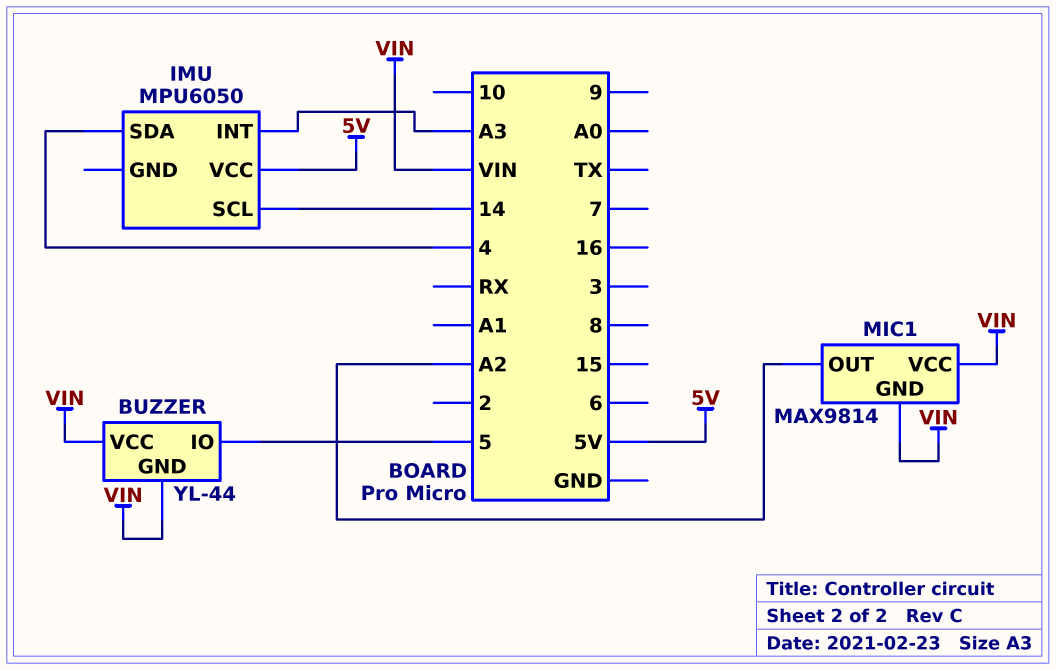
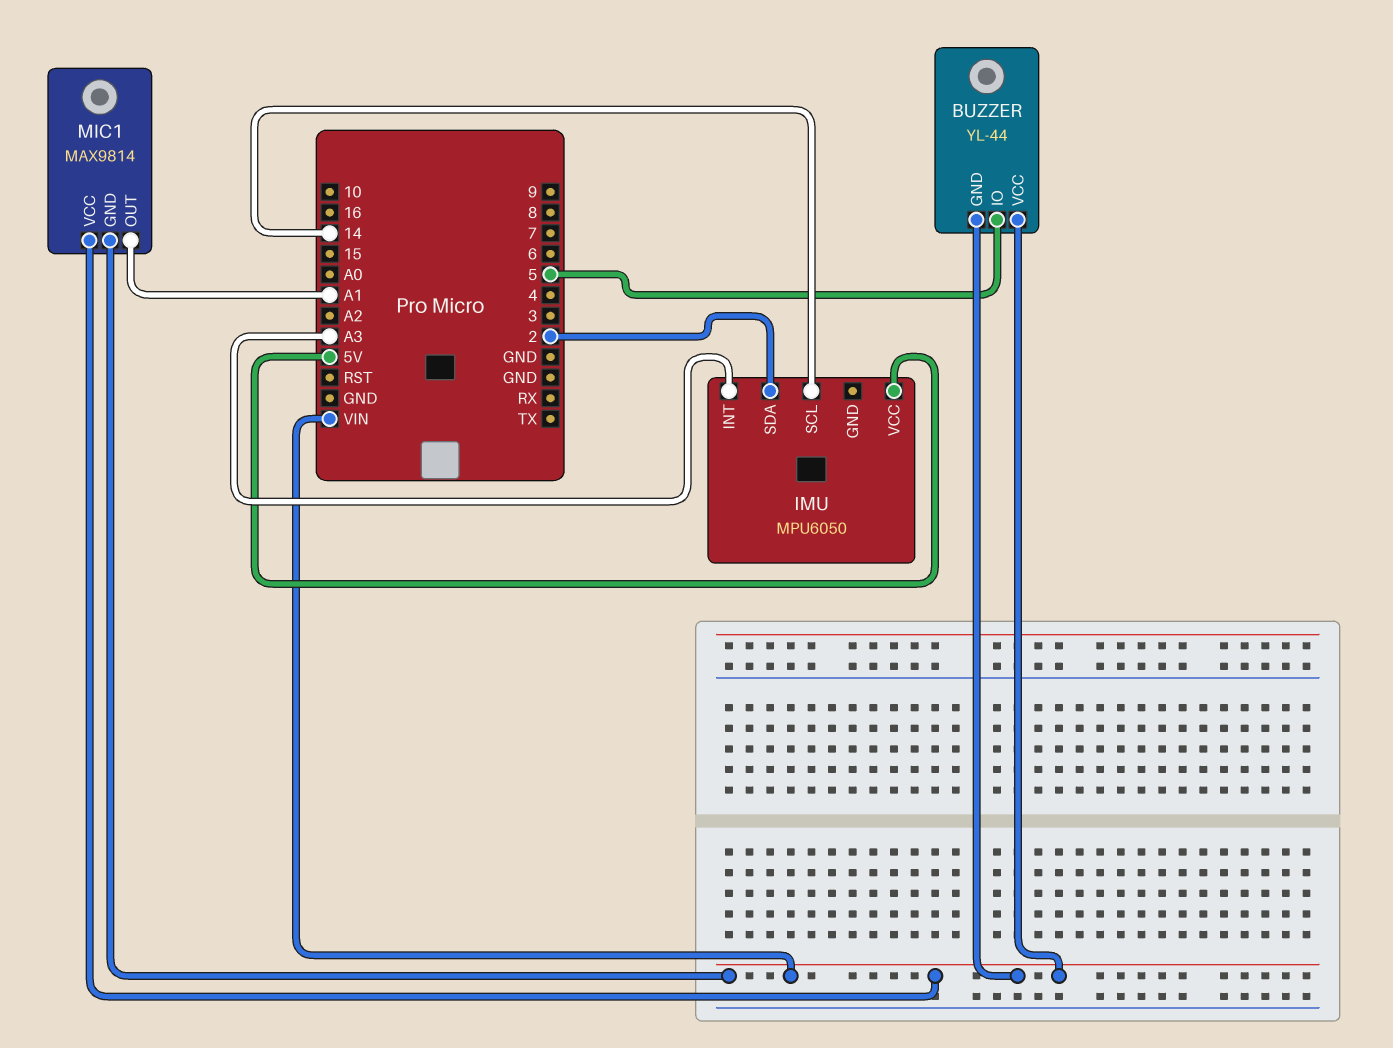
IMU pin SDA: 4 -> 2
MIC1 pin OUT: A2 -> A1

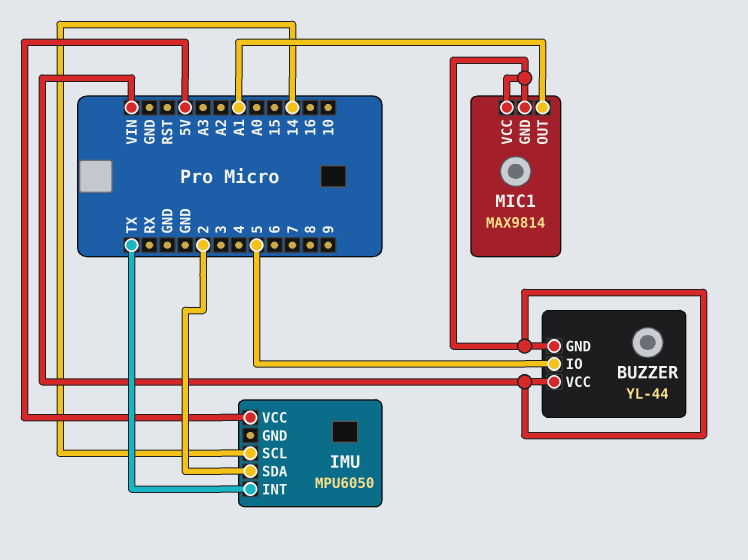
IMU pin INT: A3 -> TX

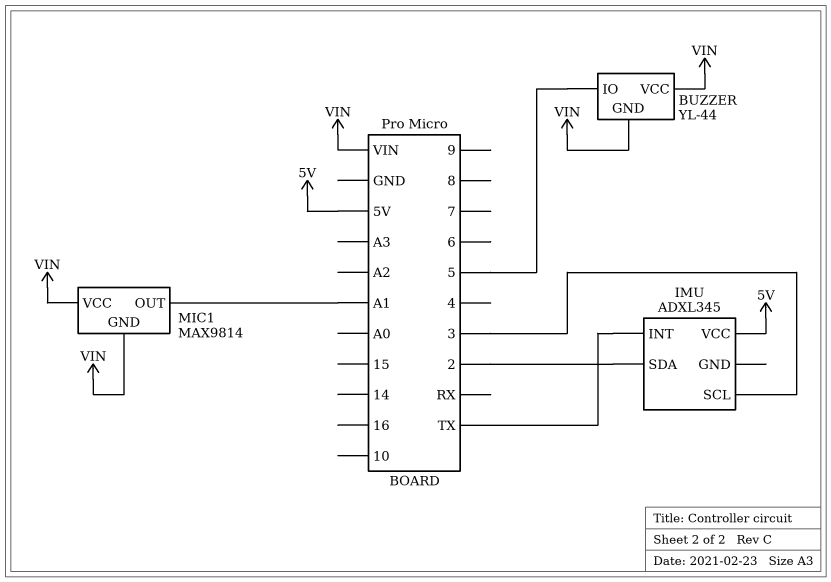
IMU: MPU6050 -> ADXL345
IMU pin SCL: 14 -> 3

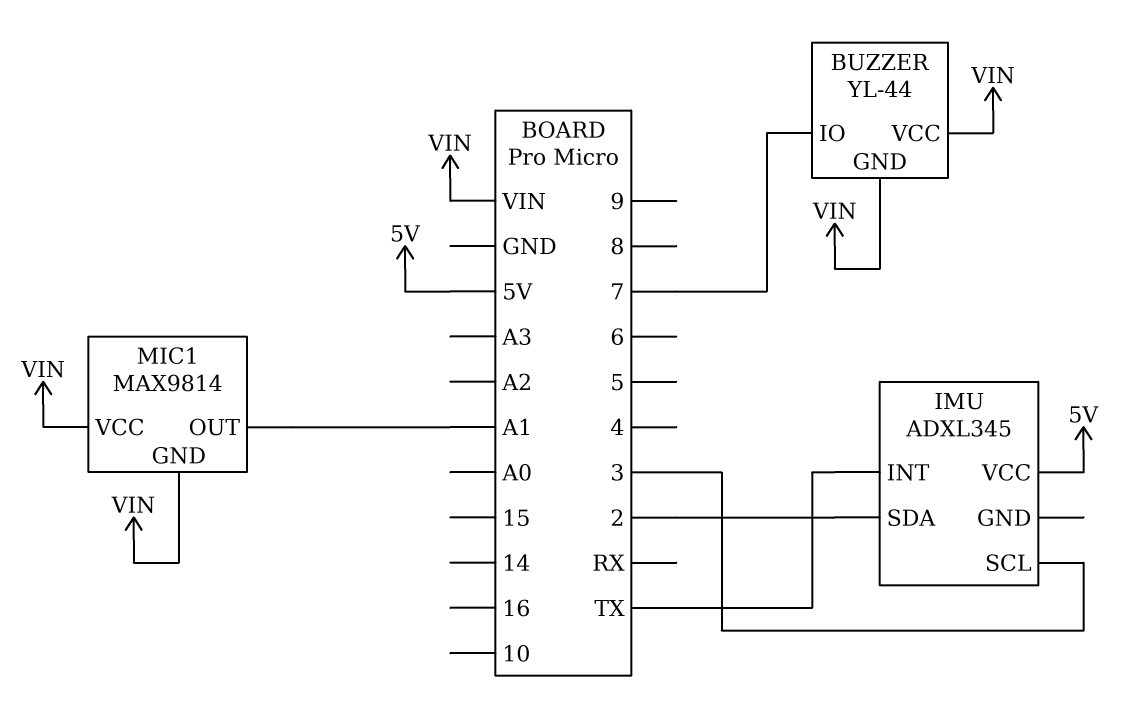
BUZZER pin IO: 5 -> 7

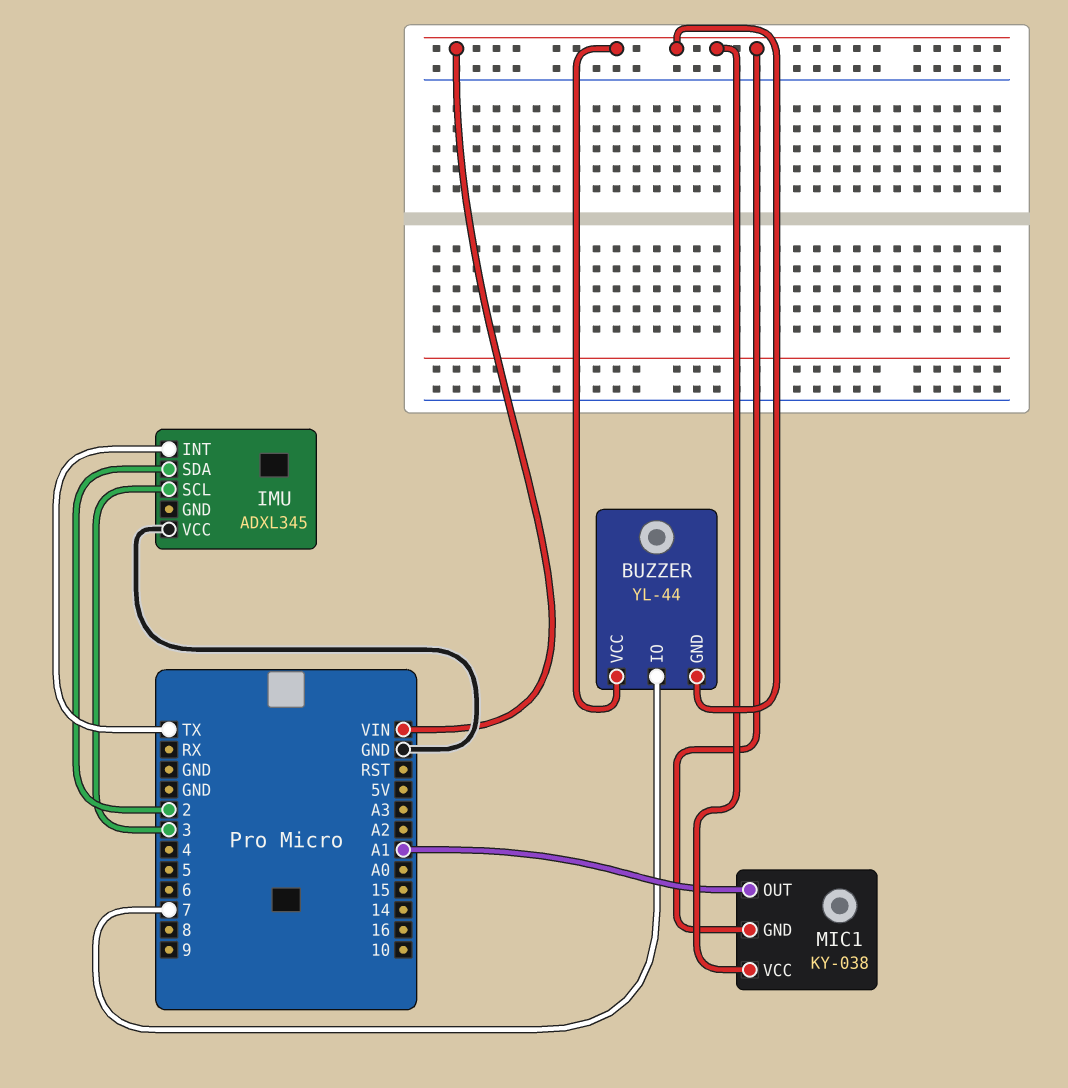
IMU pin VCC: 5V -> GND
MIC1: MAX9814 -> KY-038

